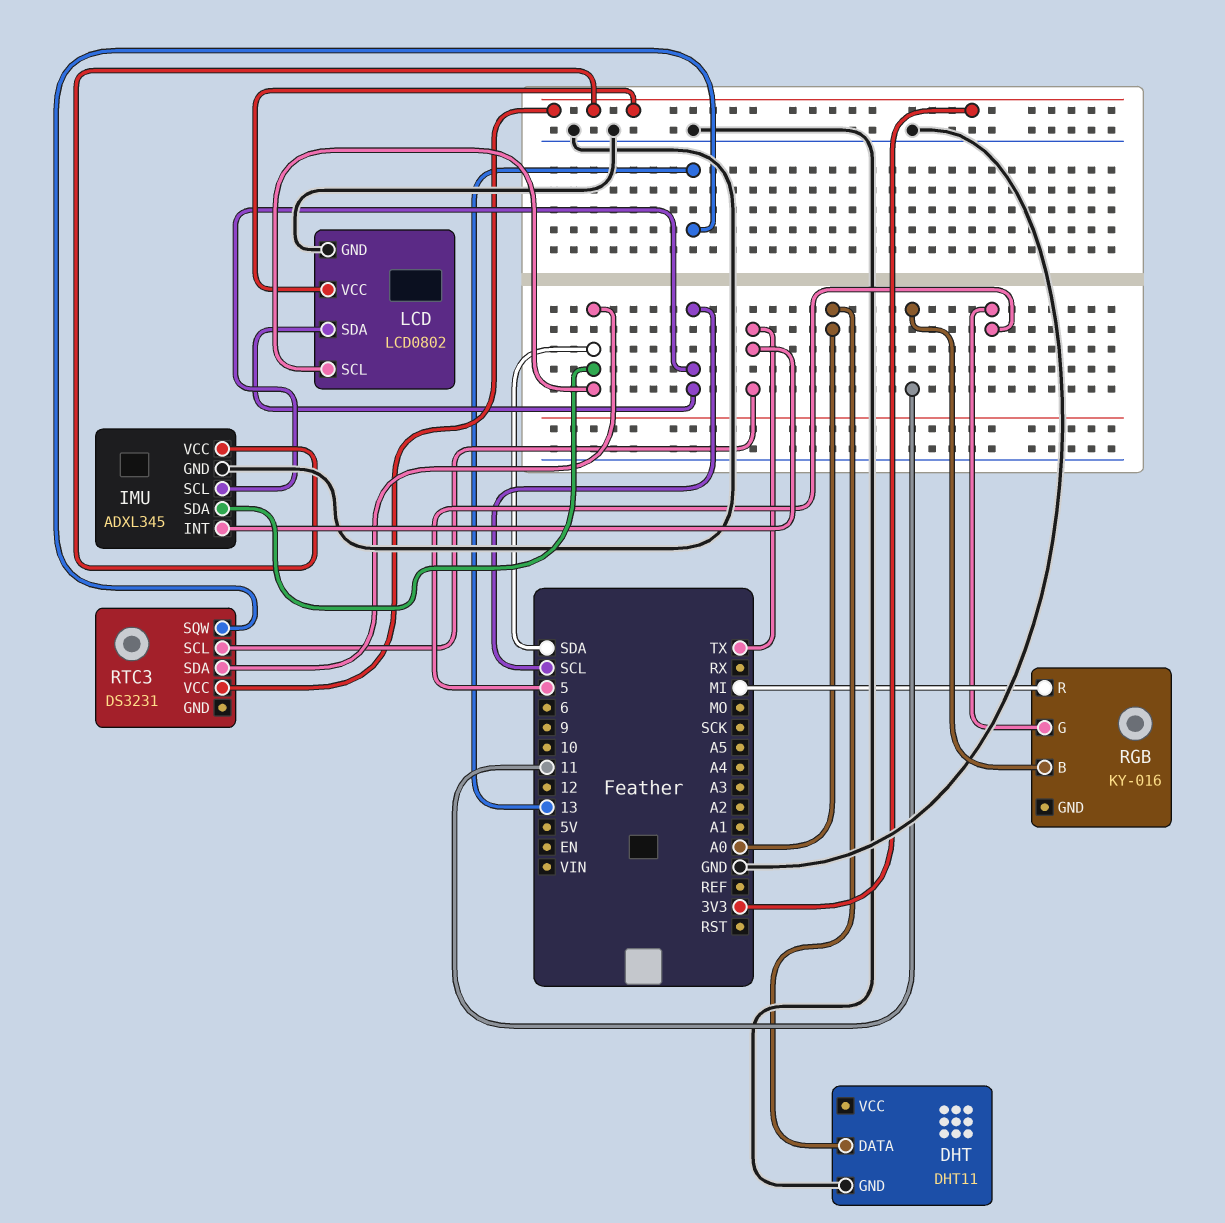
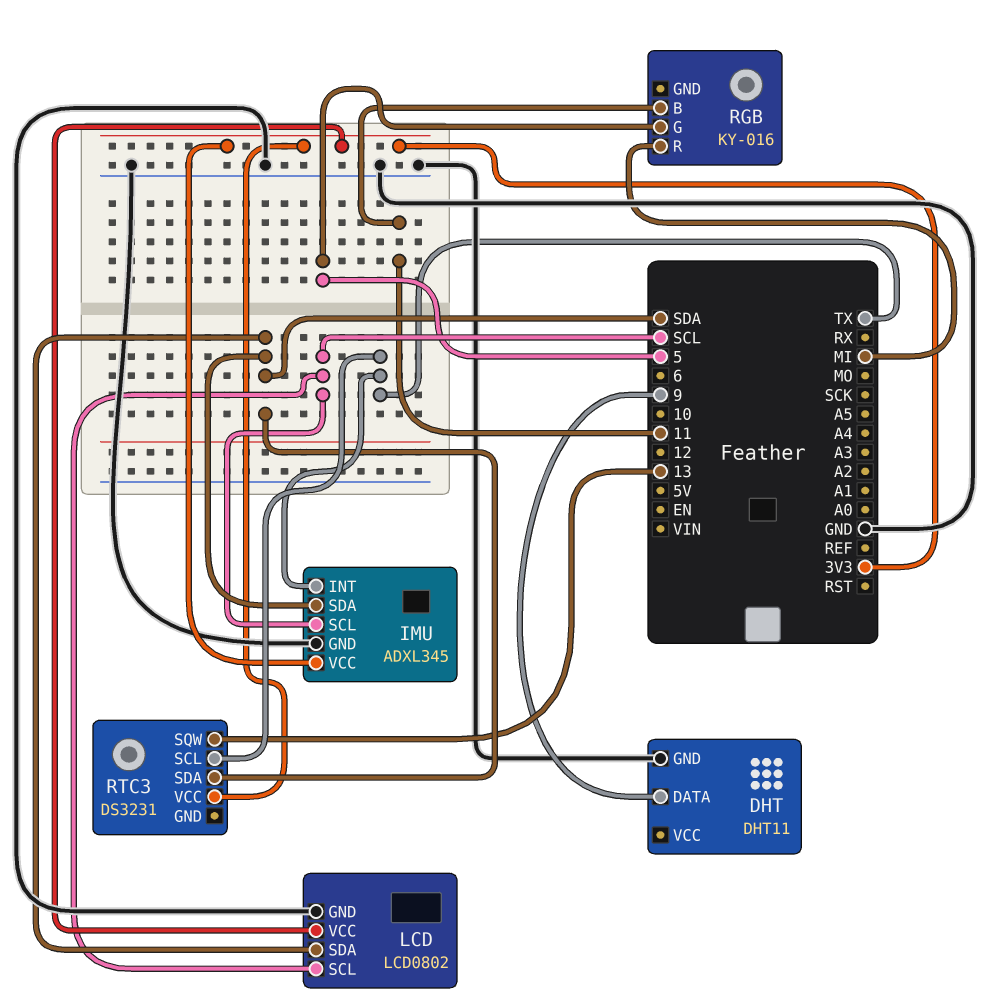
DHT pin DATA: A0 -> 9
LCD pin SCL: SDA -> SCL
LCD pin SDA: SCL -> SDA

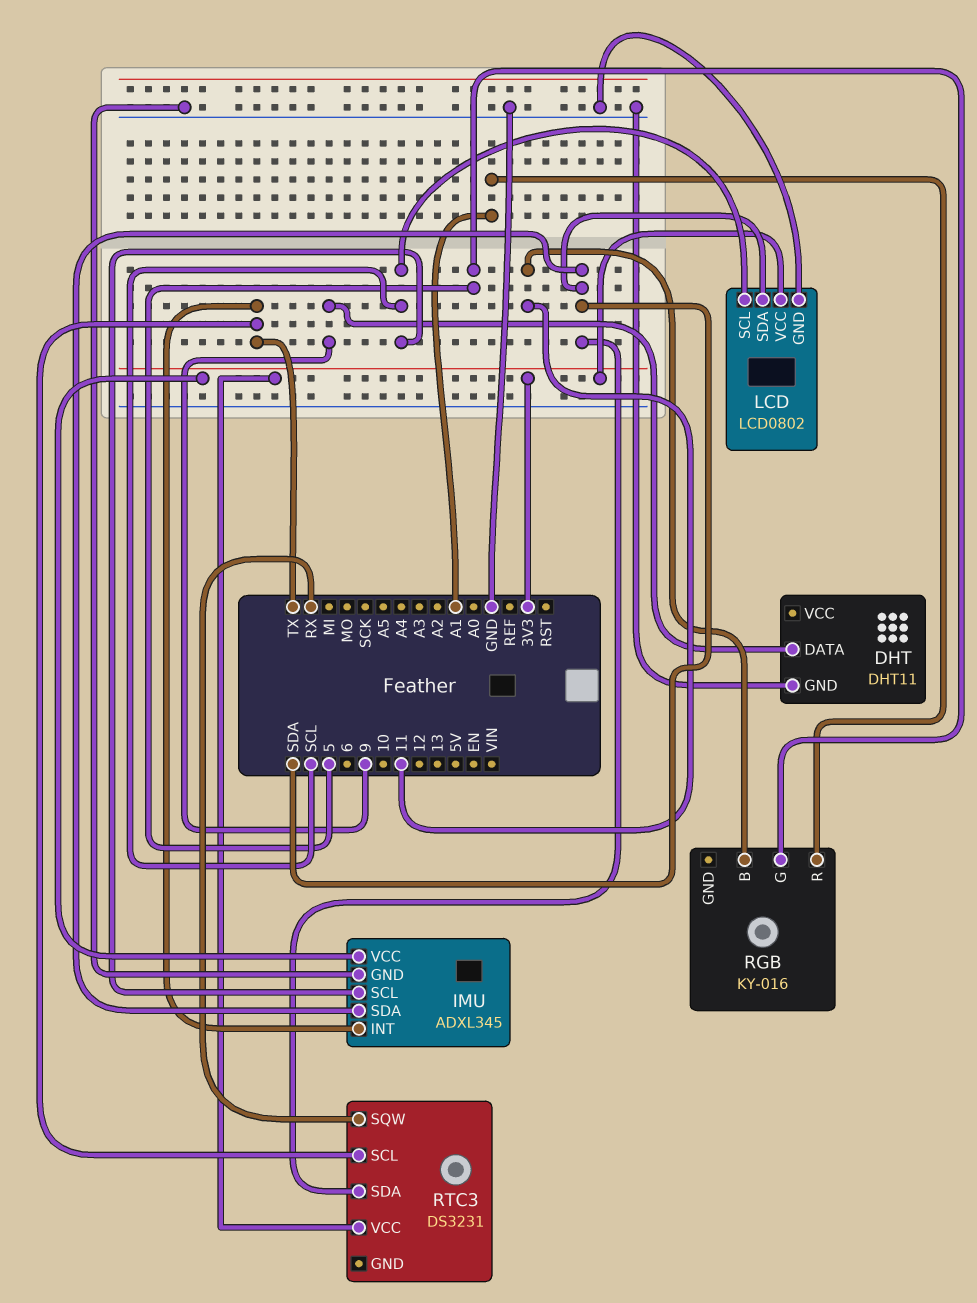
RGB pin R: MI -> A1
RTC3 pin SQW: 13 -> RX

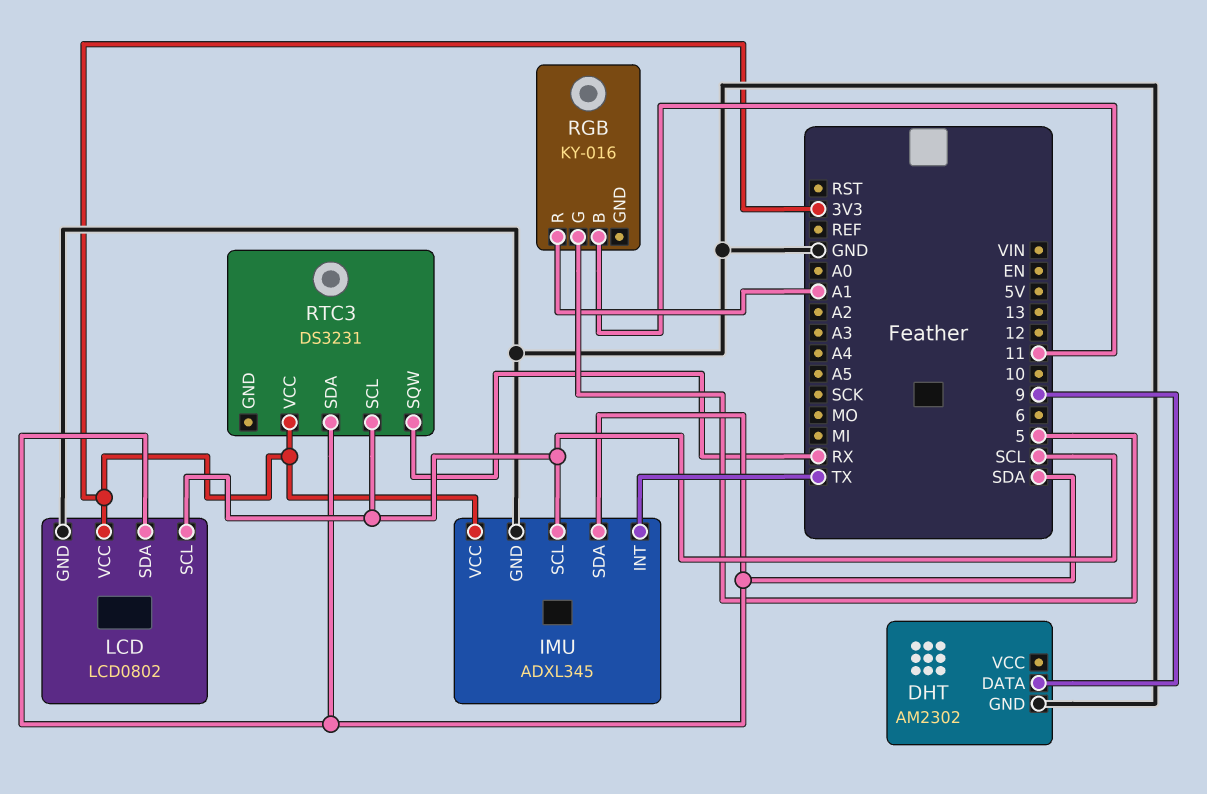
DHT: DHT11 -> AM2302
RTC3 pin SCL: TX -> SCL

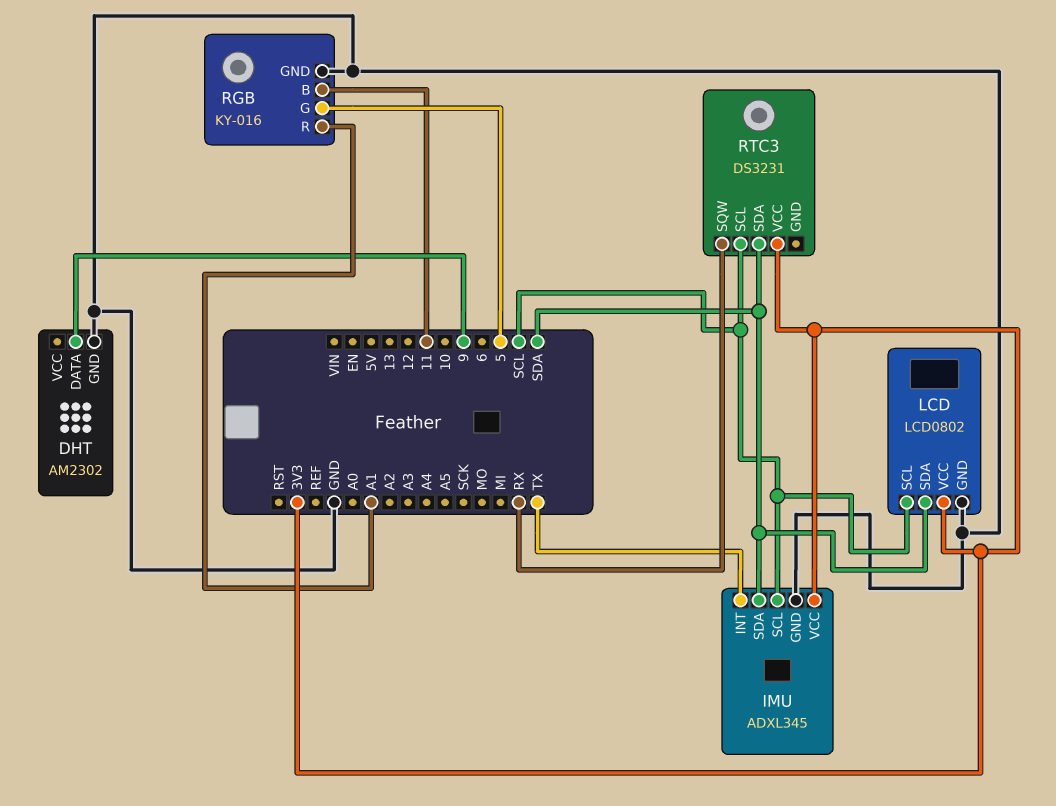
RGB pin GND: none -> GND

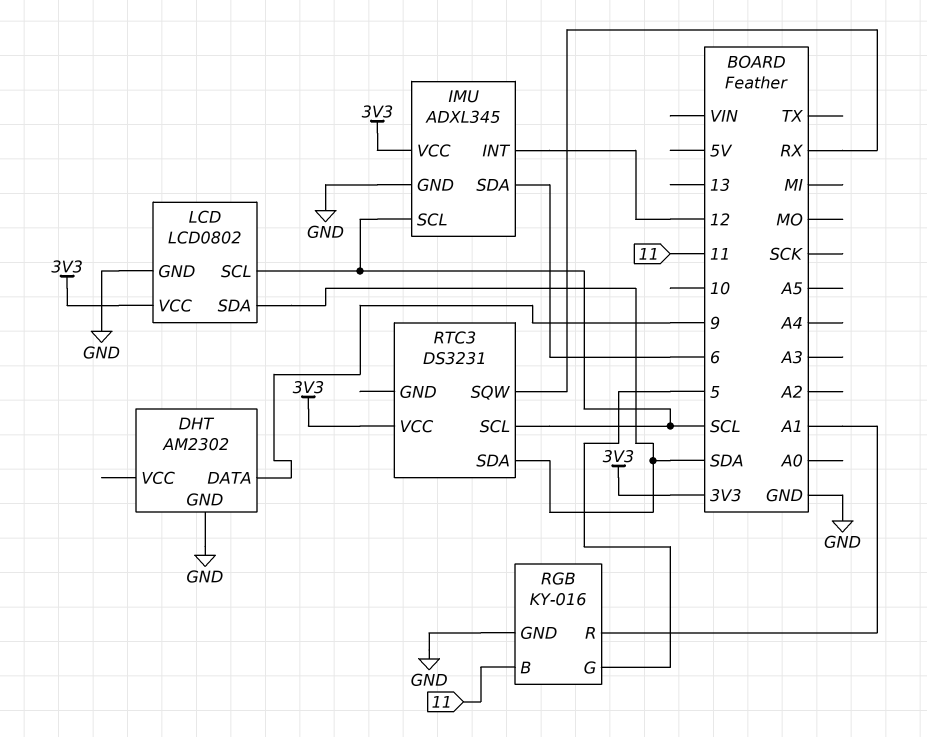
IMU pin INT: TX -> 12
IMU pin SDA: SDA -> 6

